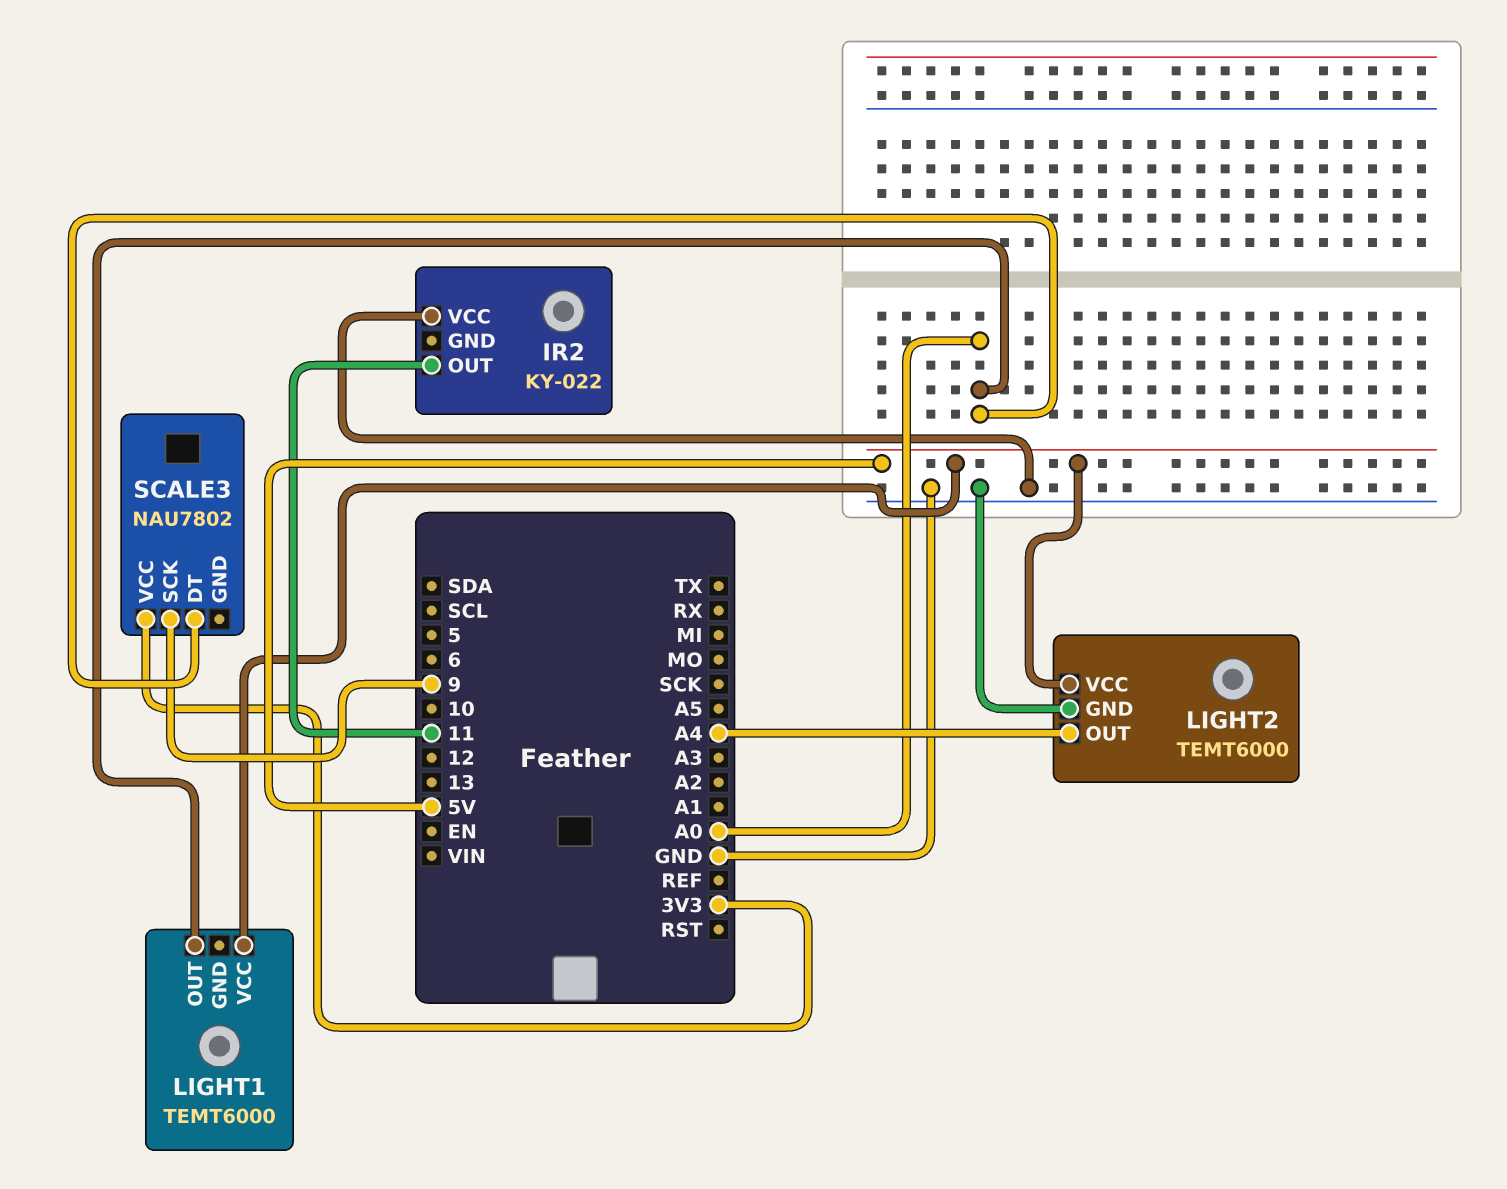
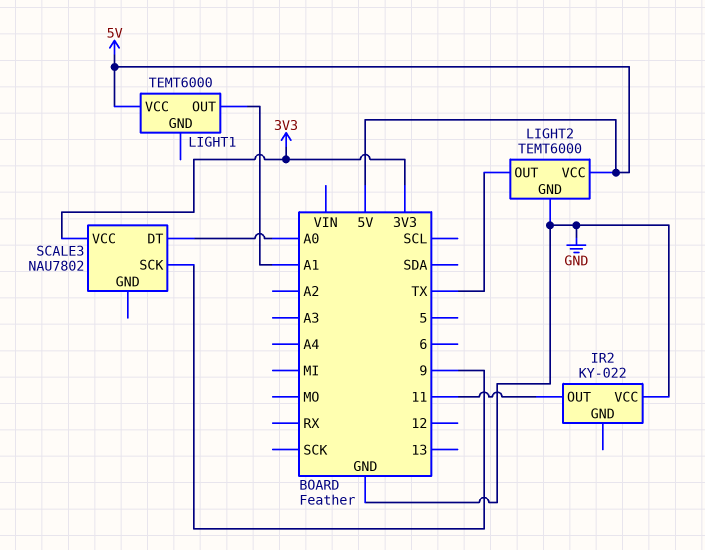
LIGHT1 pin OUT: A0 -> A1
LIGHT2 pin OUT: A4 -> TX

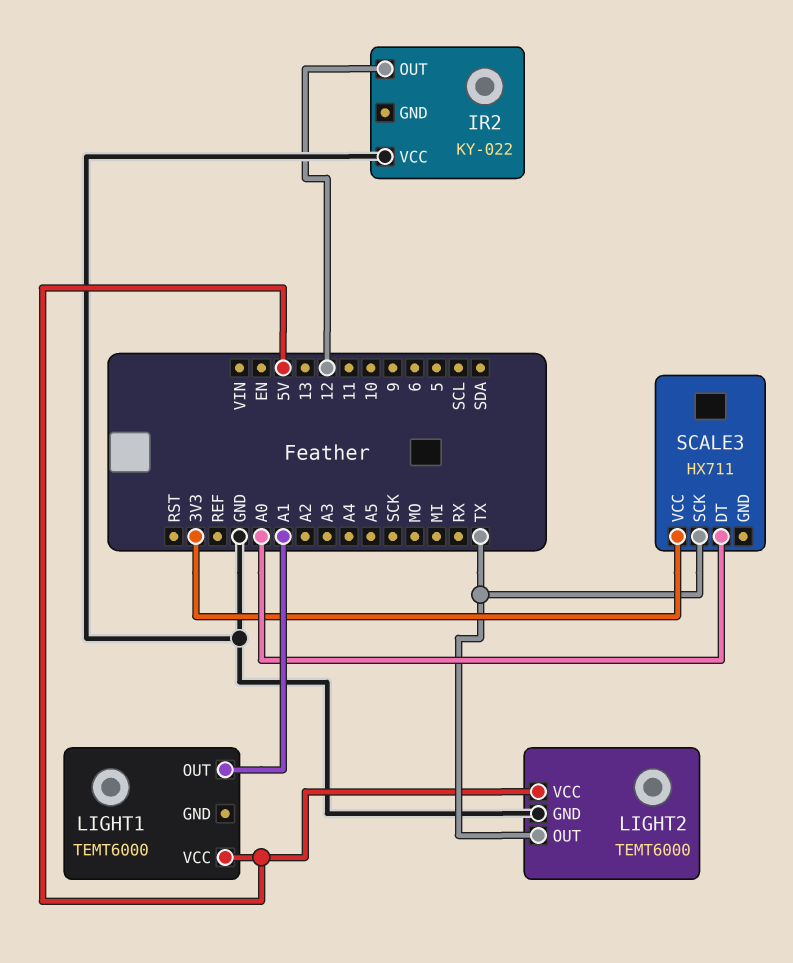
IR2 pin OUT: 11 -> 12
SCALE3: NAU7802 -> HX711
SCALE3 pin SCK: 9 -> TX

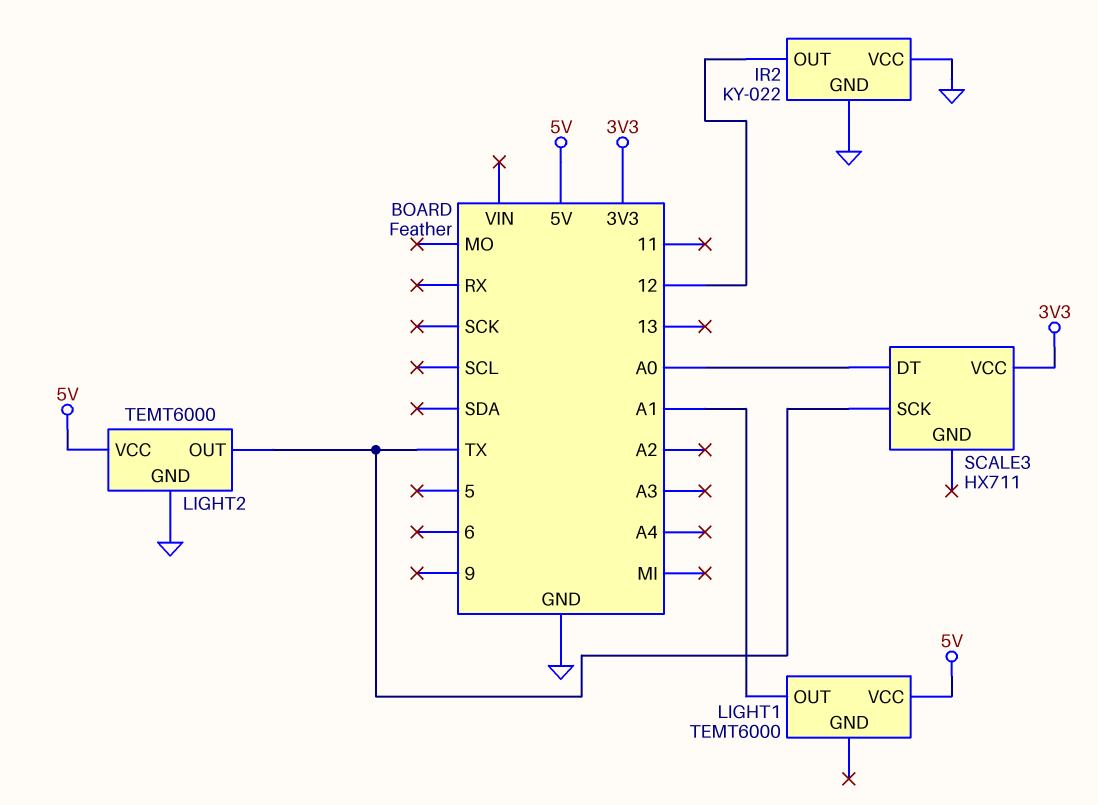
IR2 pin GND: none -> GND

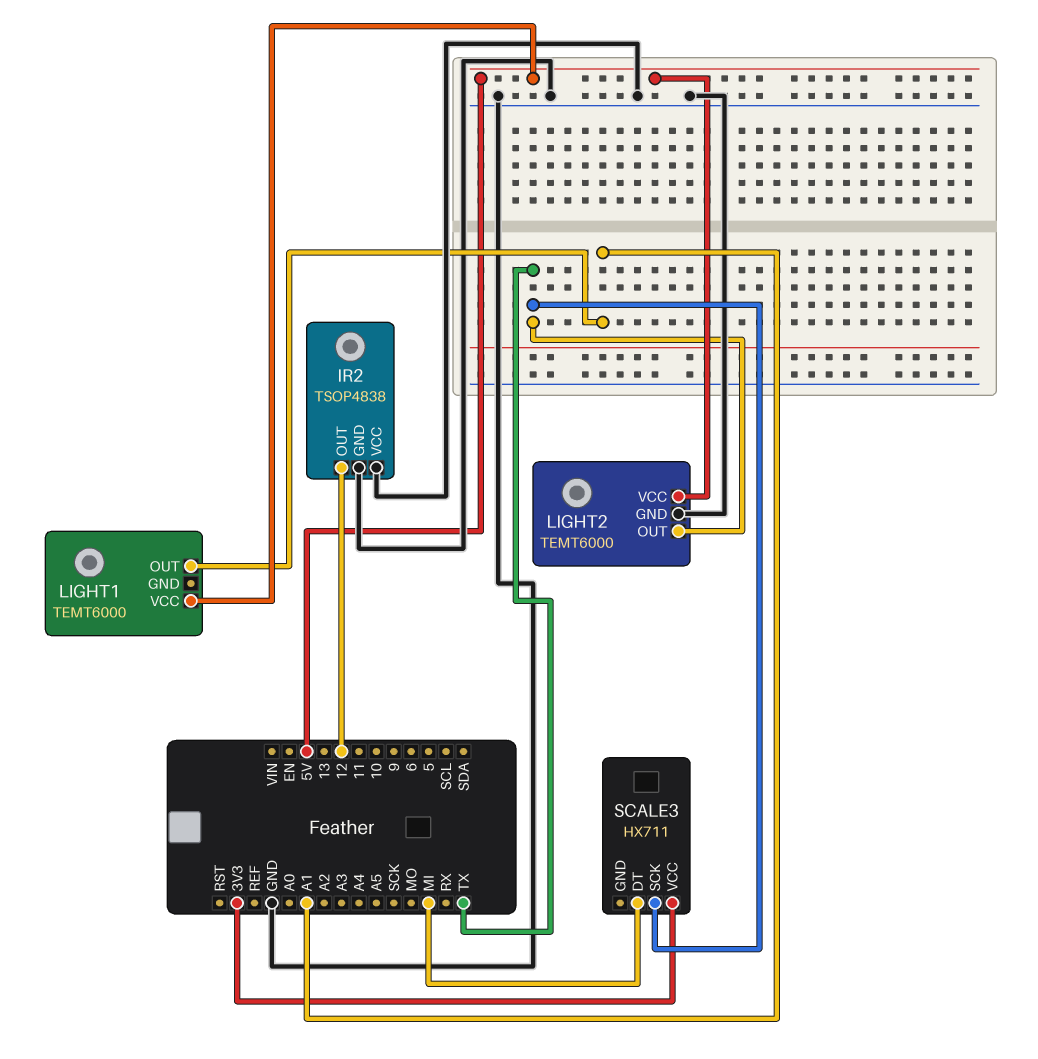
IR2: KY-022 -> TSOP4838
SCALE3 pin DT: A0 -> MI

